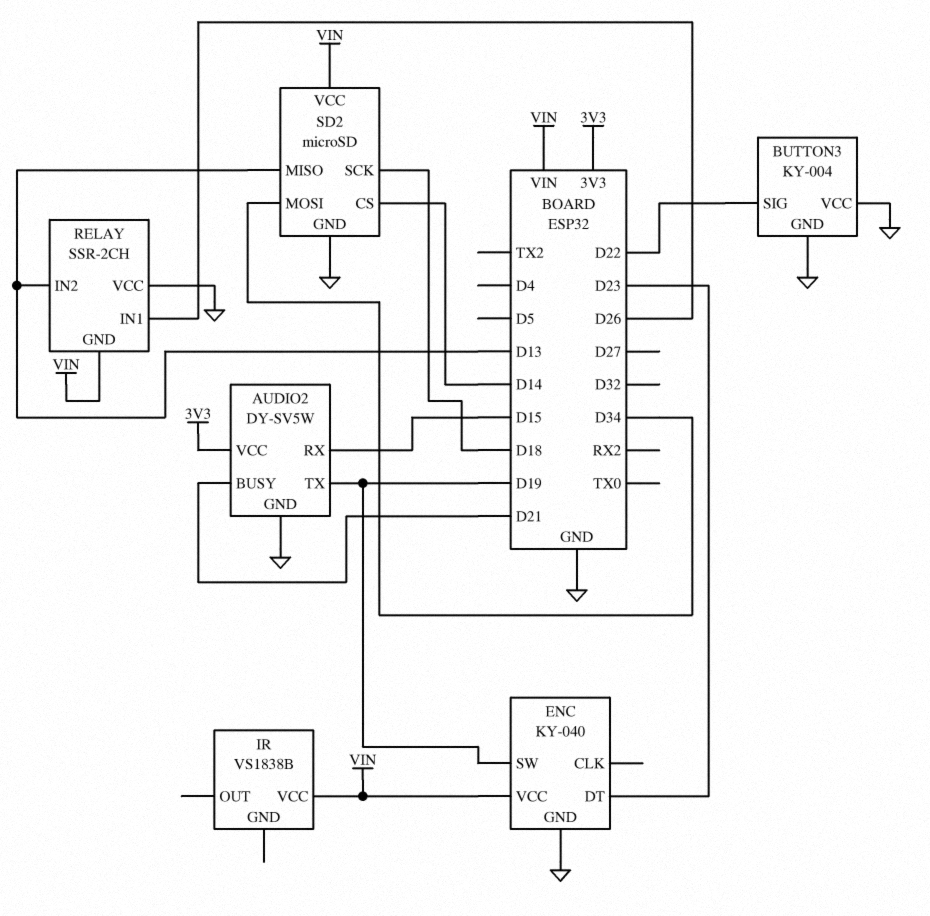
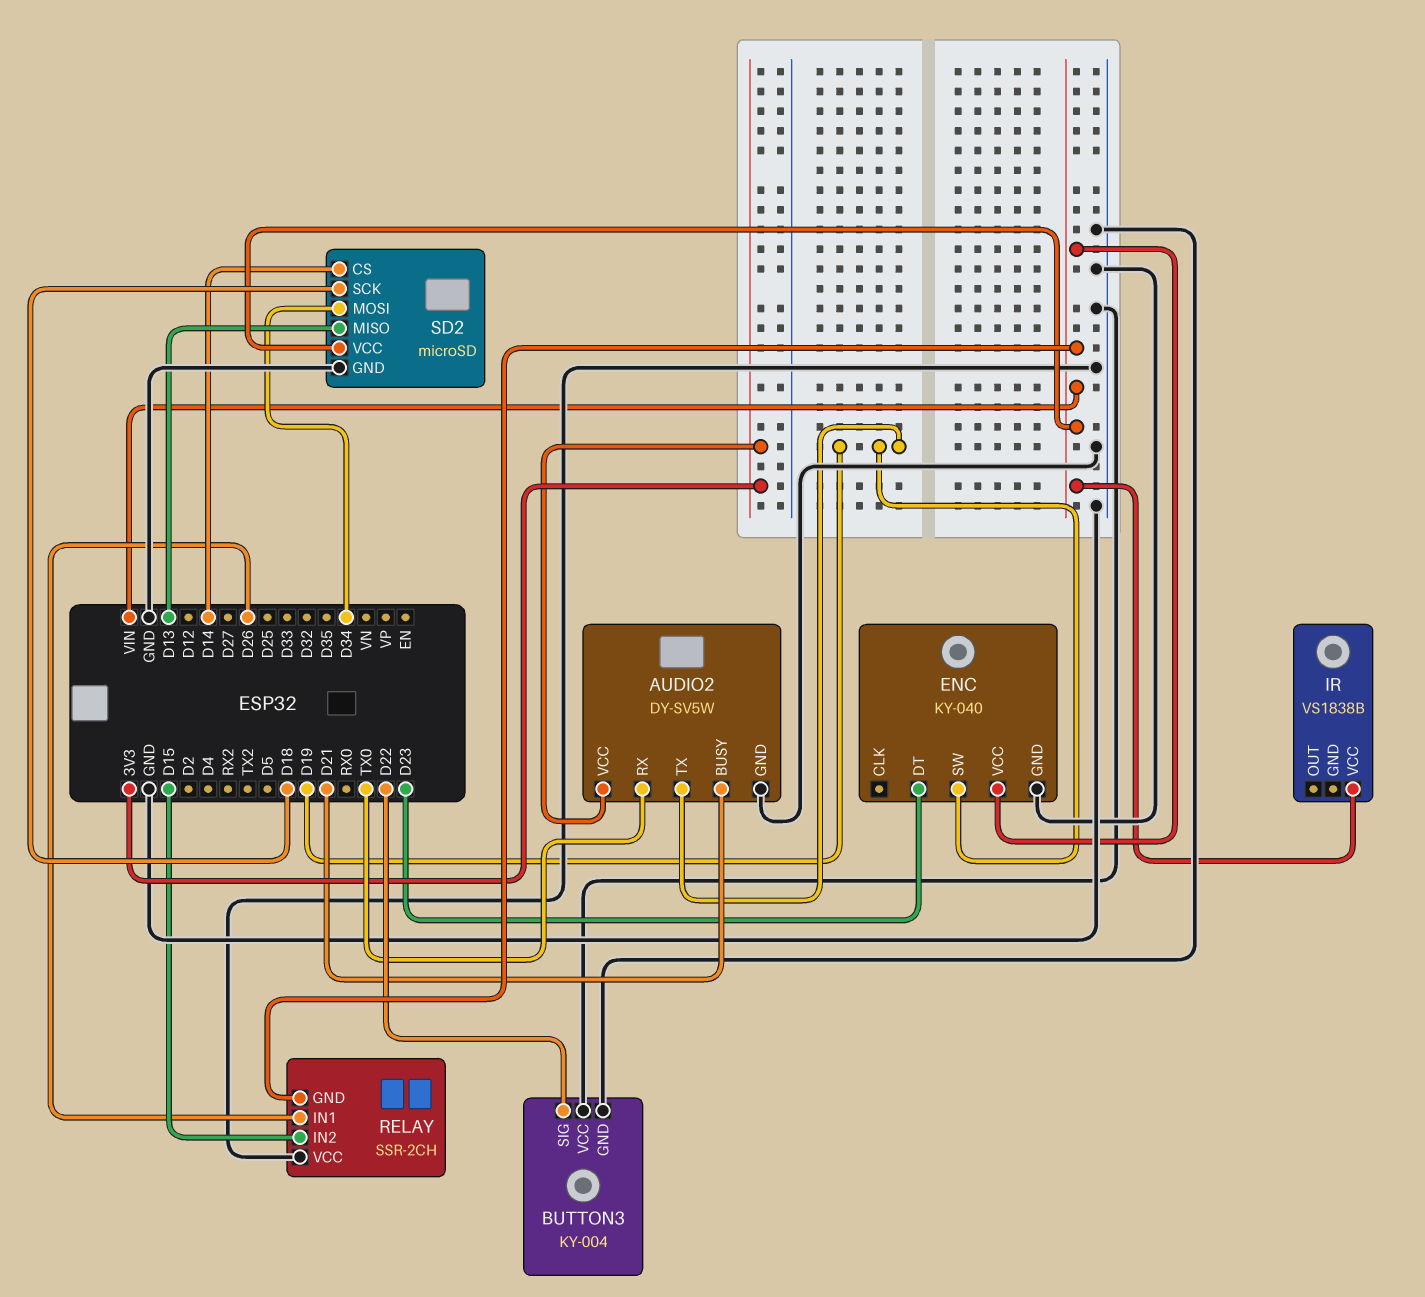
AUDIO2 pin RX: D15 -> TX0
RELAY pin IN2: D13 -> D15

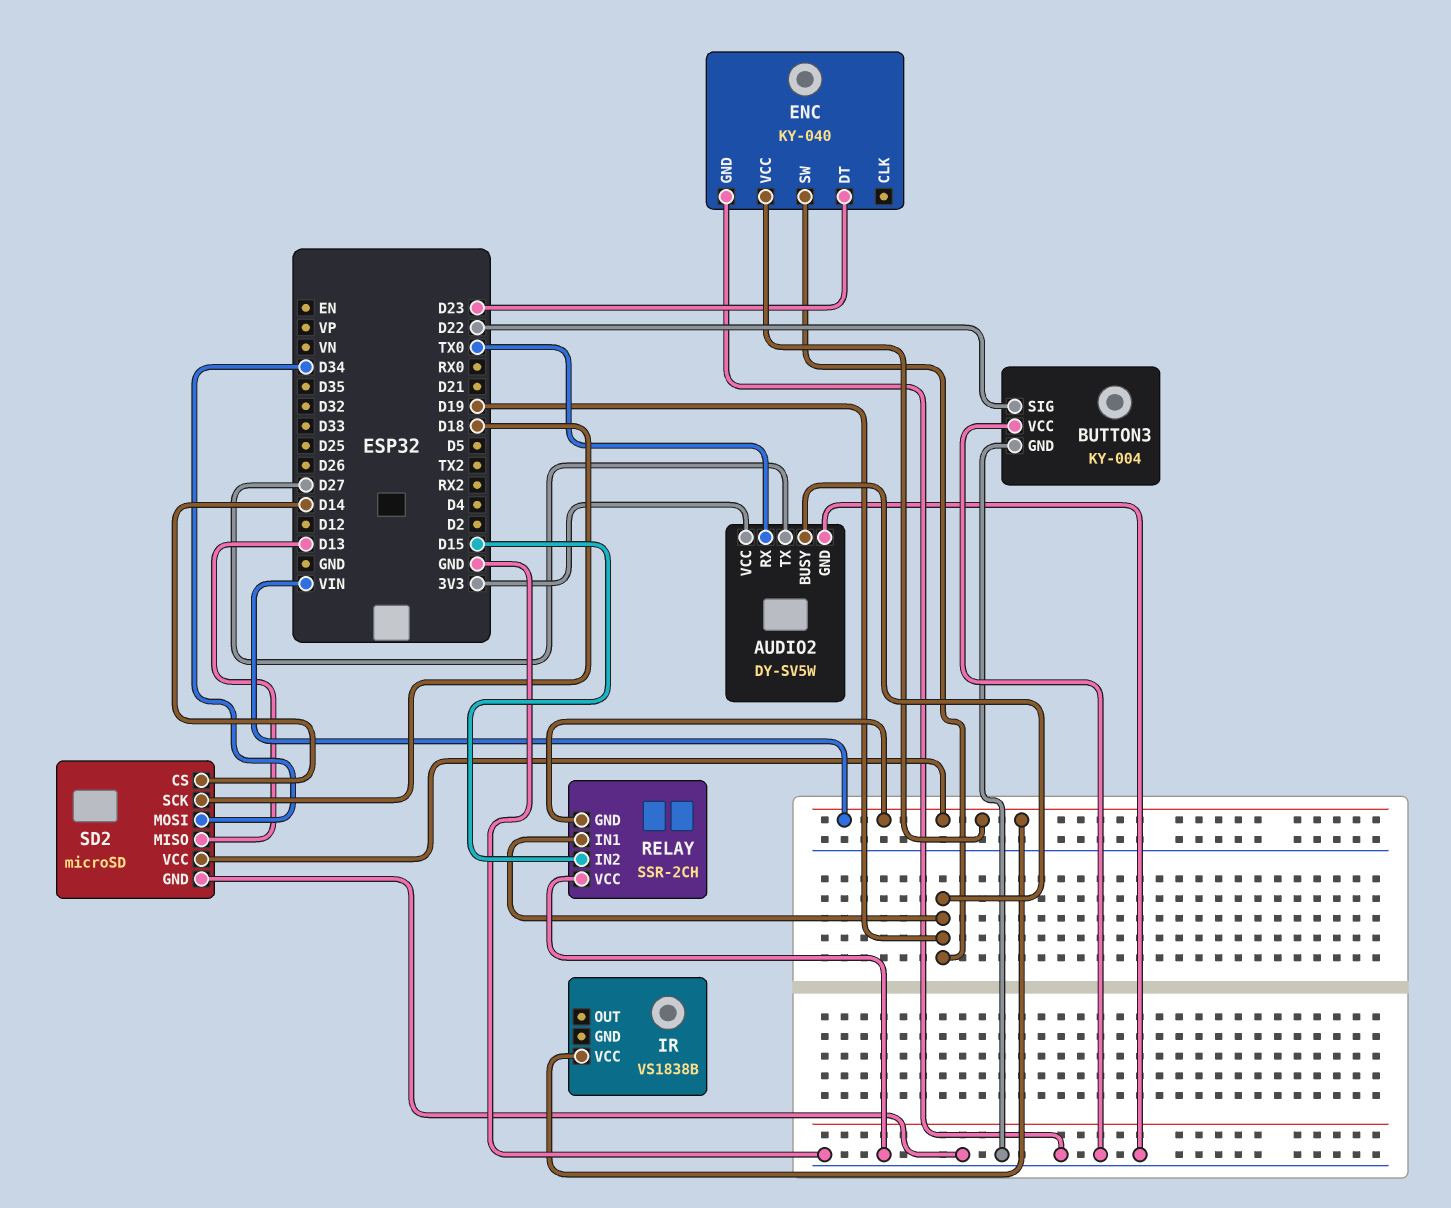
AUDIO2 pin BUSY: D21 -> D19
AUDIO2 pin TX: D19 -> D27
RELAY pin IN1: D26 -> D19

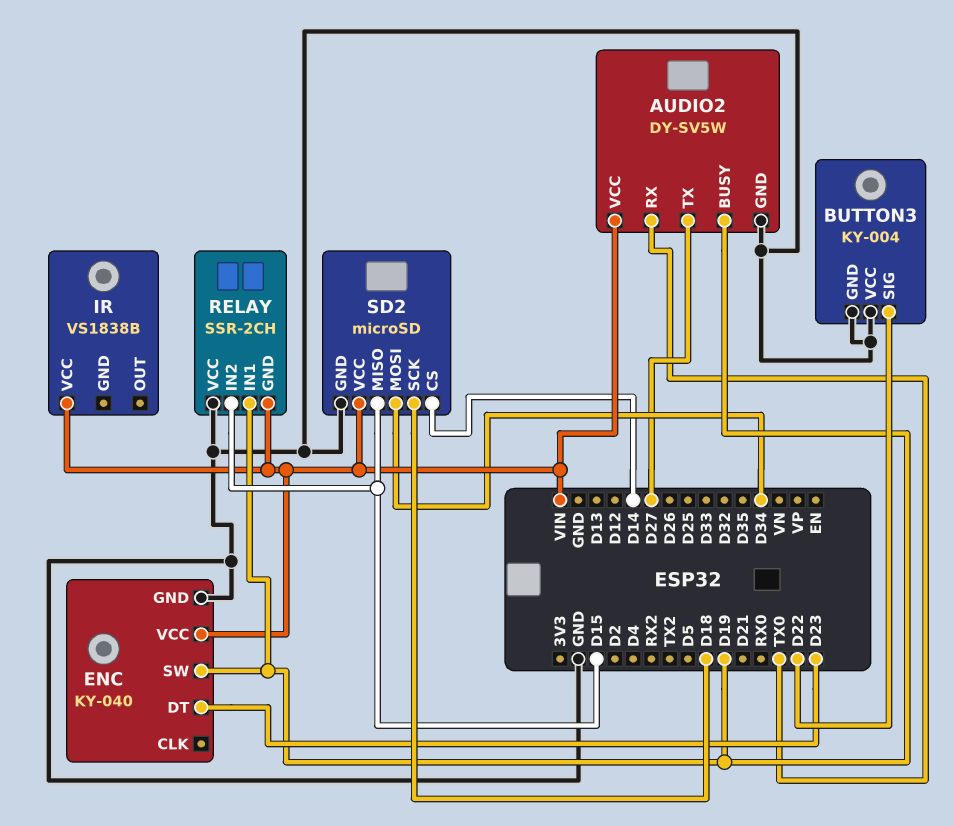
AUDIO2 pin VCC: 3V3 -> VIN
SD2 pin MISO: D13 -> D15

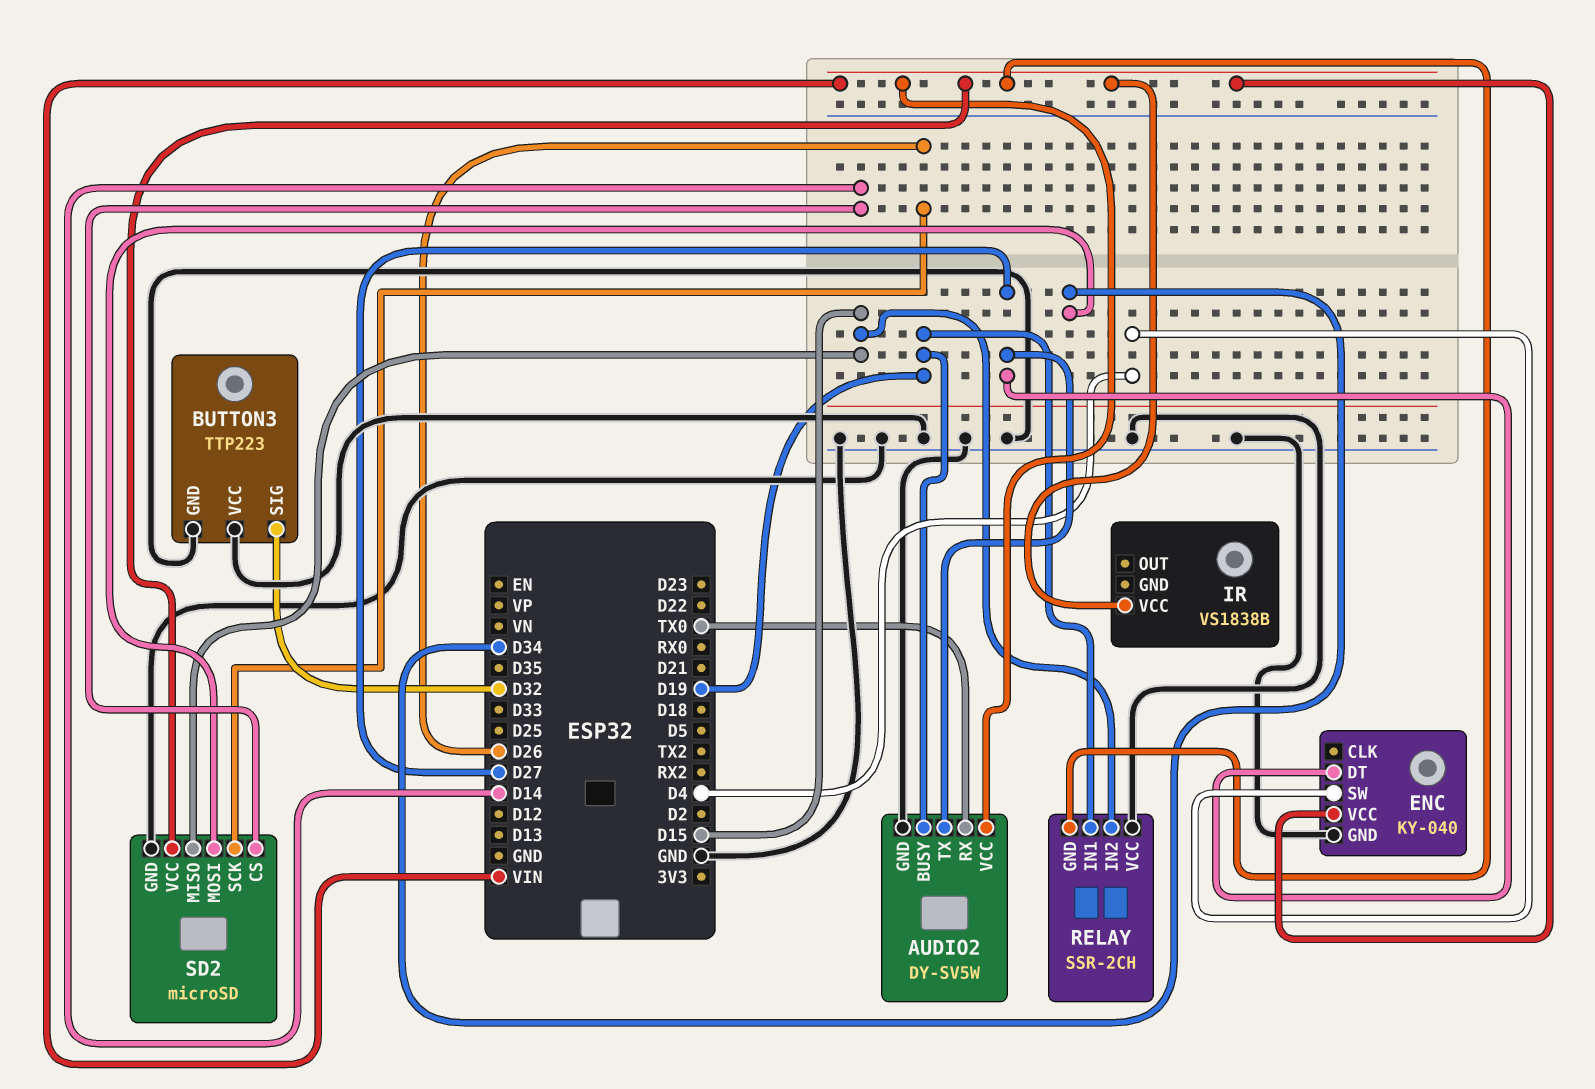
BUTTON3: KY-004 -> TTP223
BUTTON3 pin SIG: D22 -> D32
ENC pin DT: D23 -> D27
ENC pin SW: D19 -> D4
SD2 pin SCK: D18 -> D26

